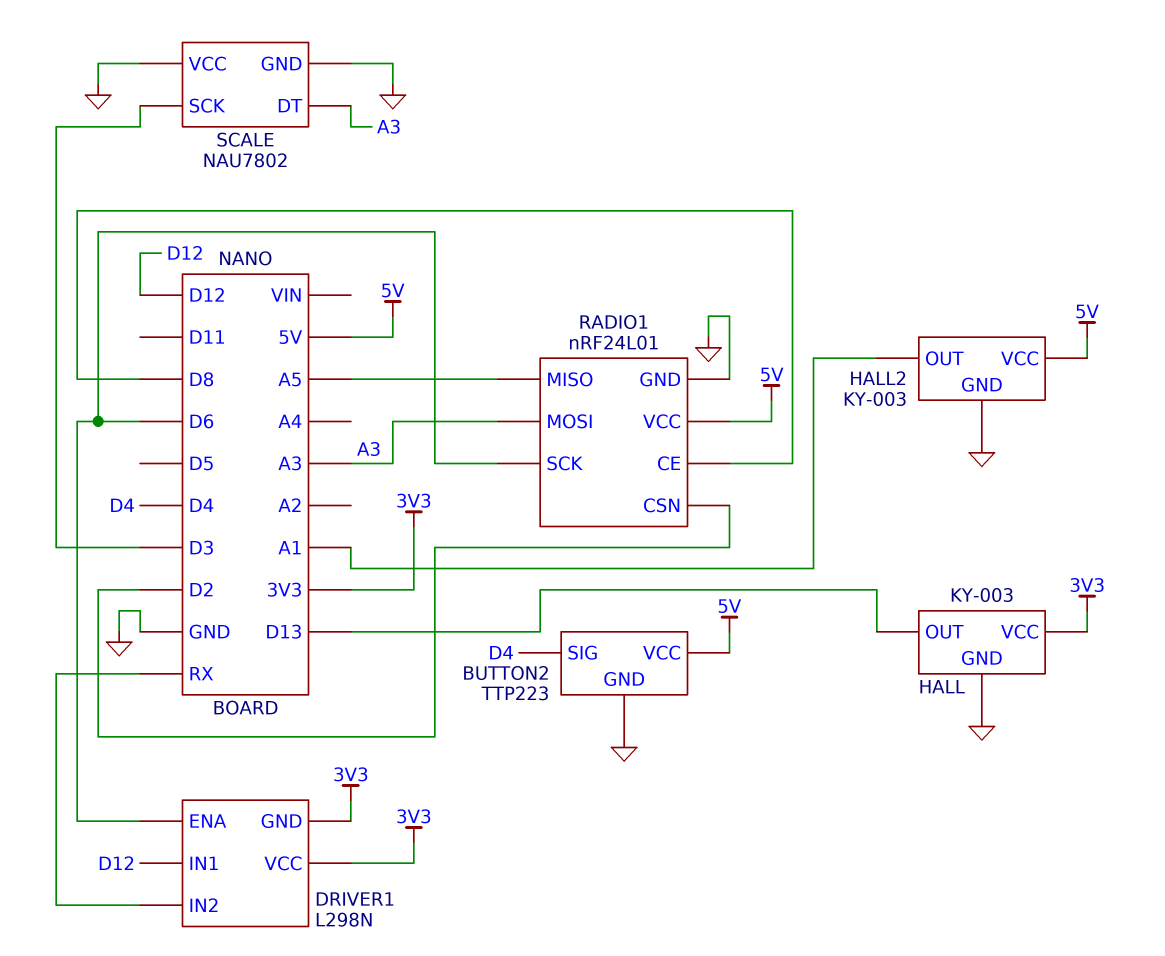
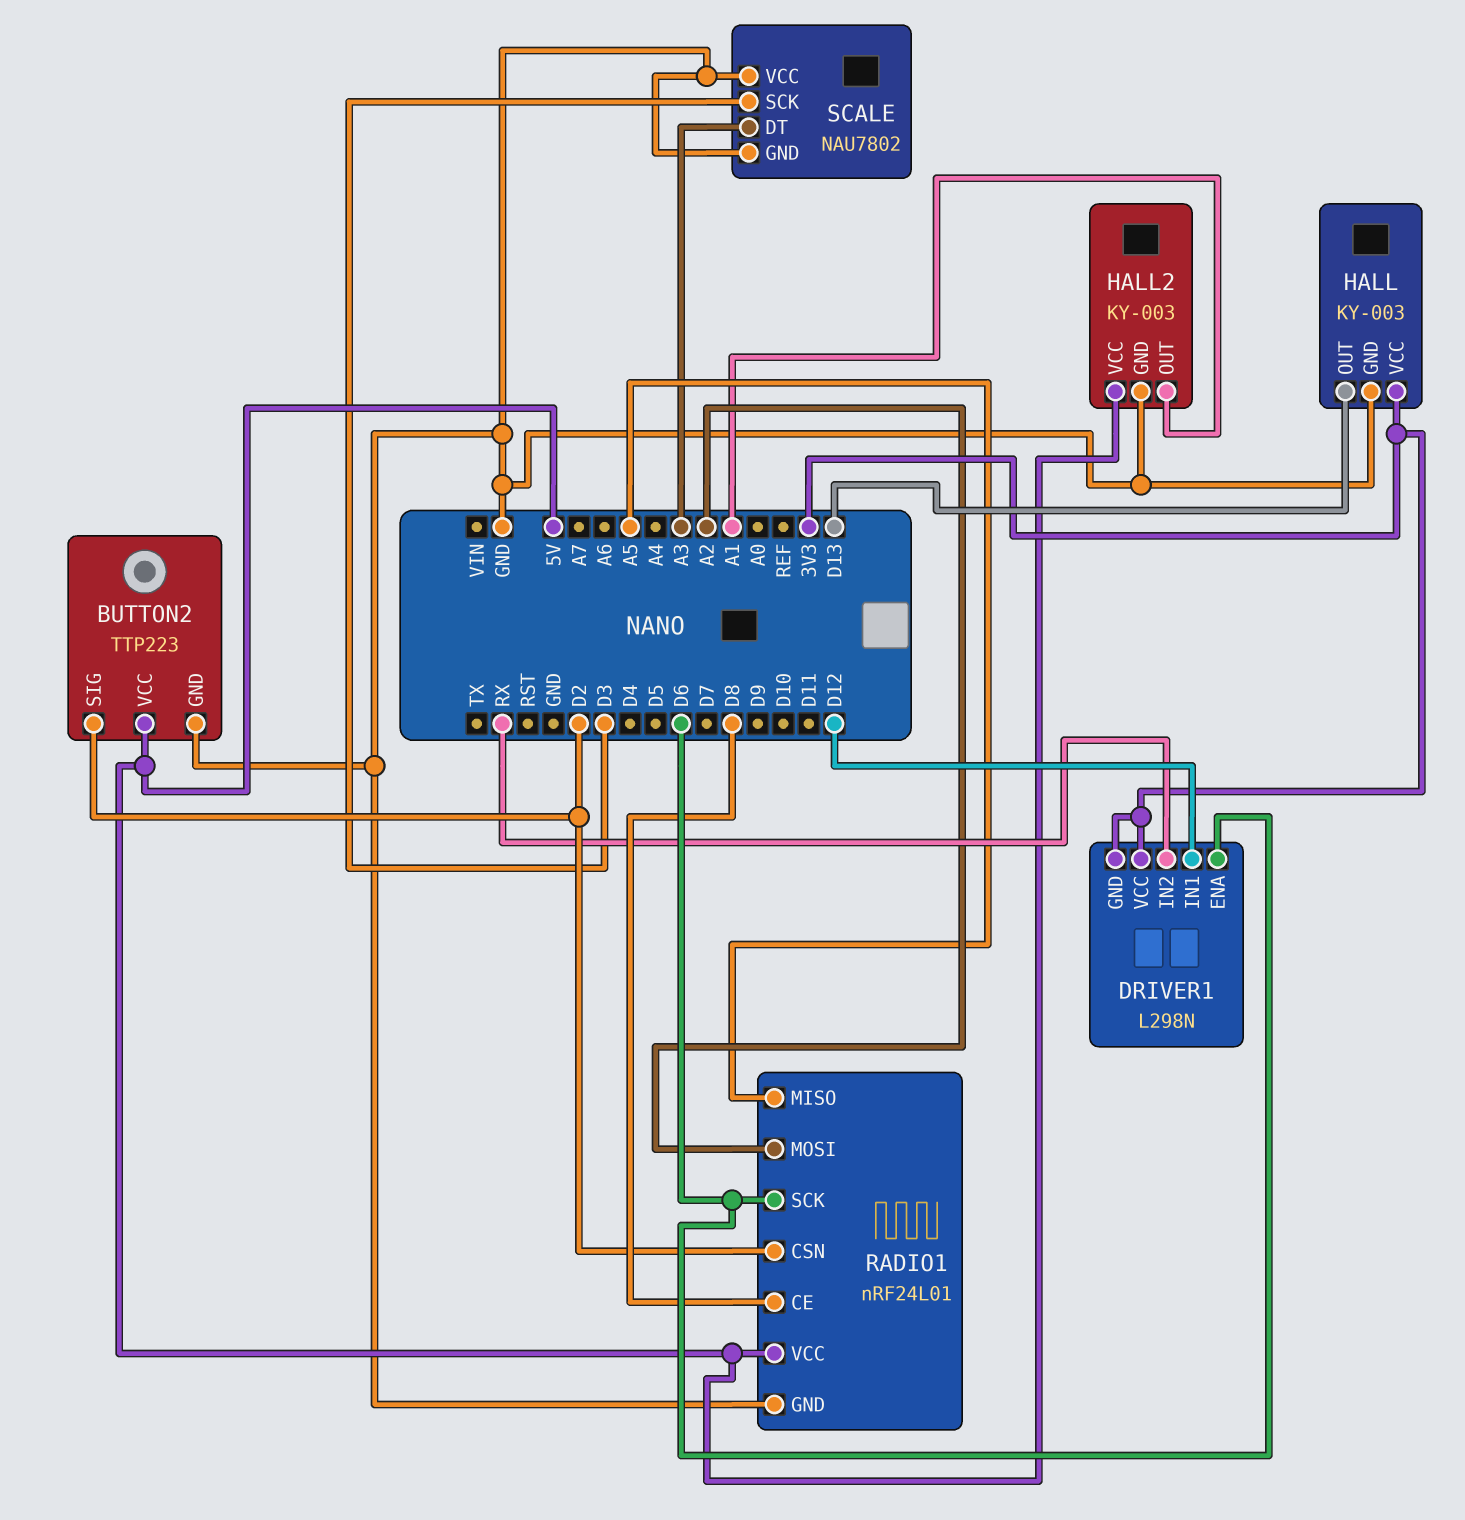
BUTTON2 pin SIG: D4 -> D2
RADIO1 pin MOSI: A3 -> A2

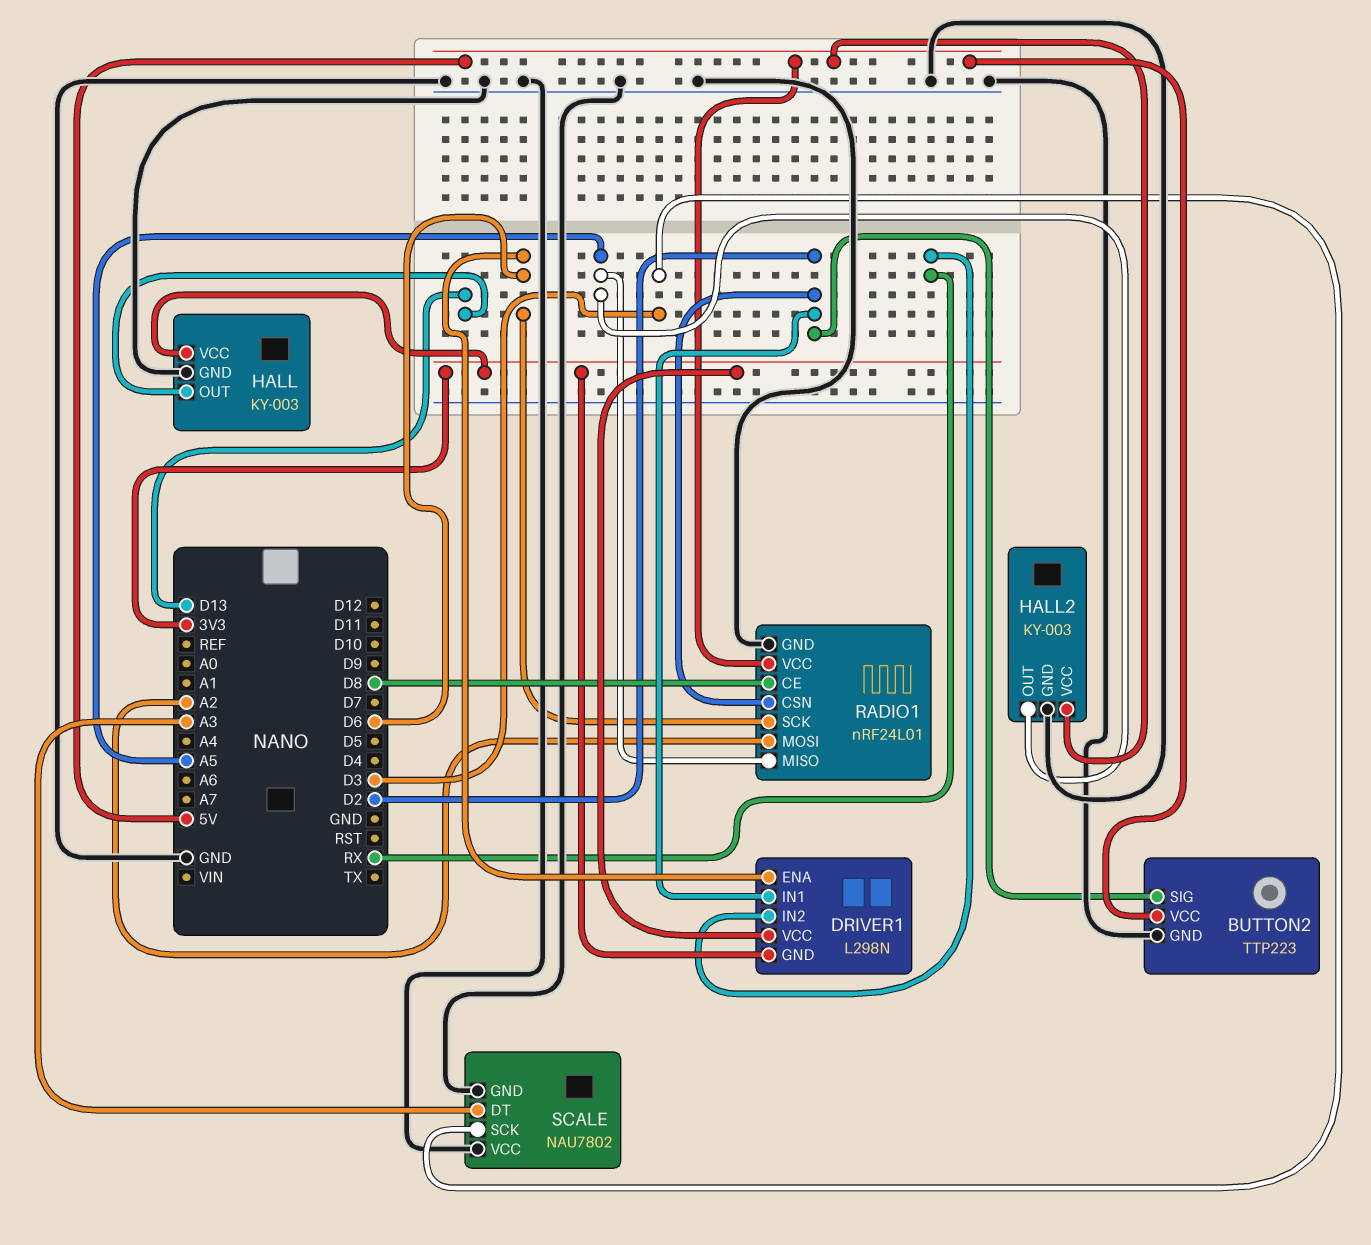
DRIVER1 pin IN1: D12 -> D2
HALL2 pin OUT: A1 -> A5

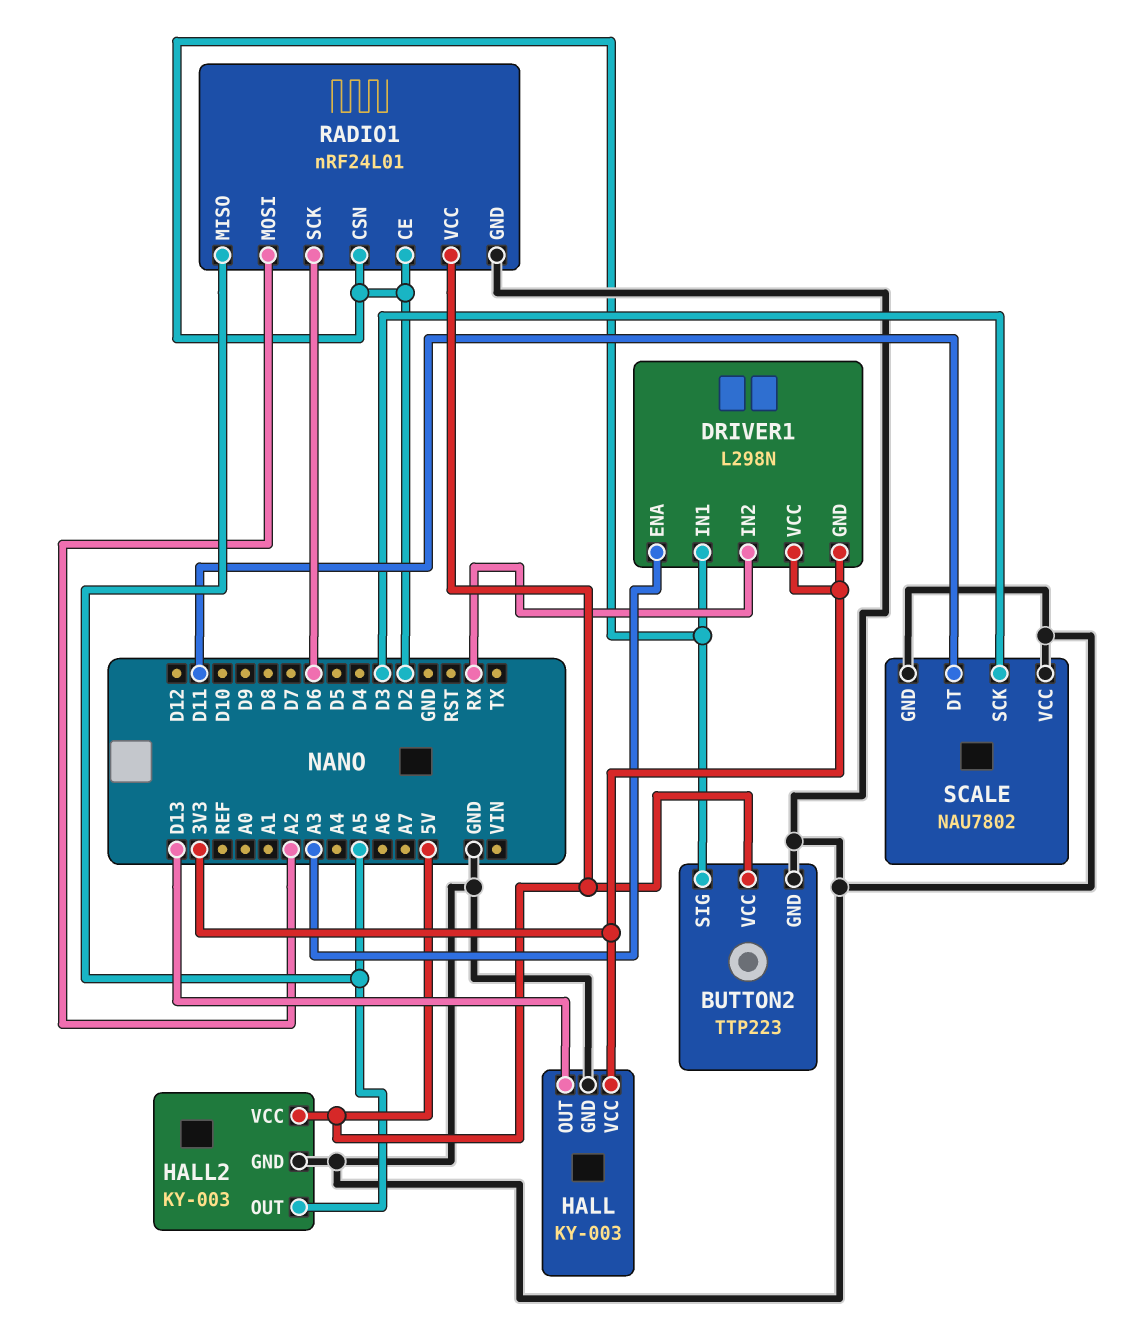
DRIVER1 pin ENA: D6 -> A3
RADIO1 pin CE: D8 -> D2
SCALE pin DT: A3 -> D11

